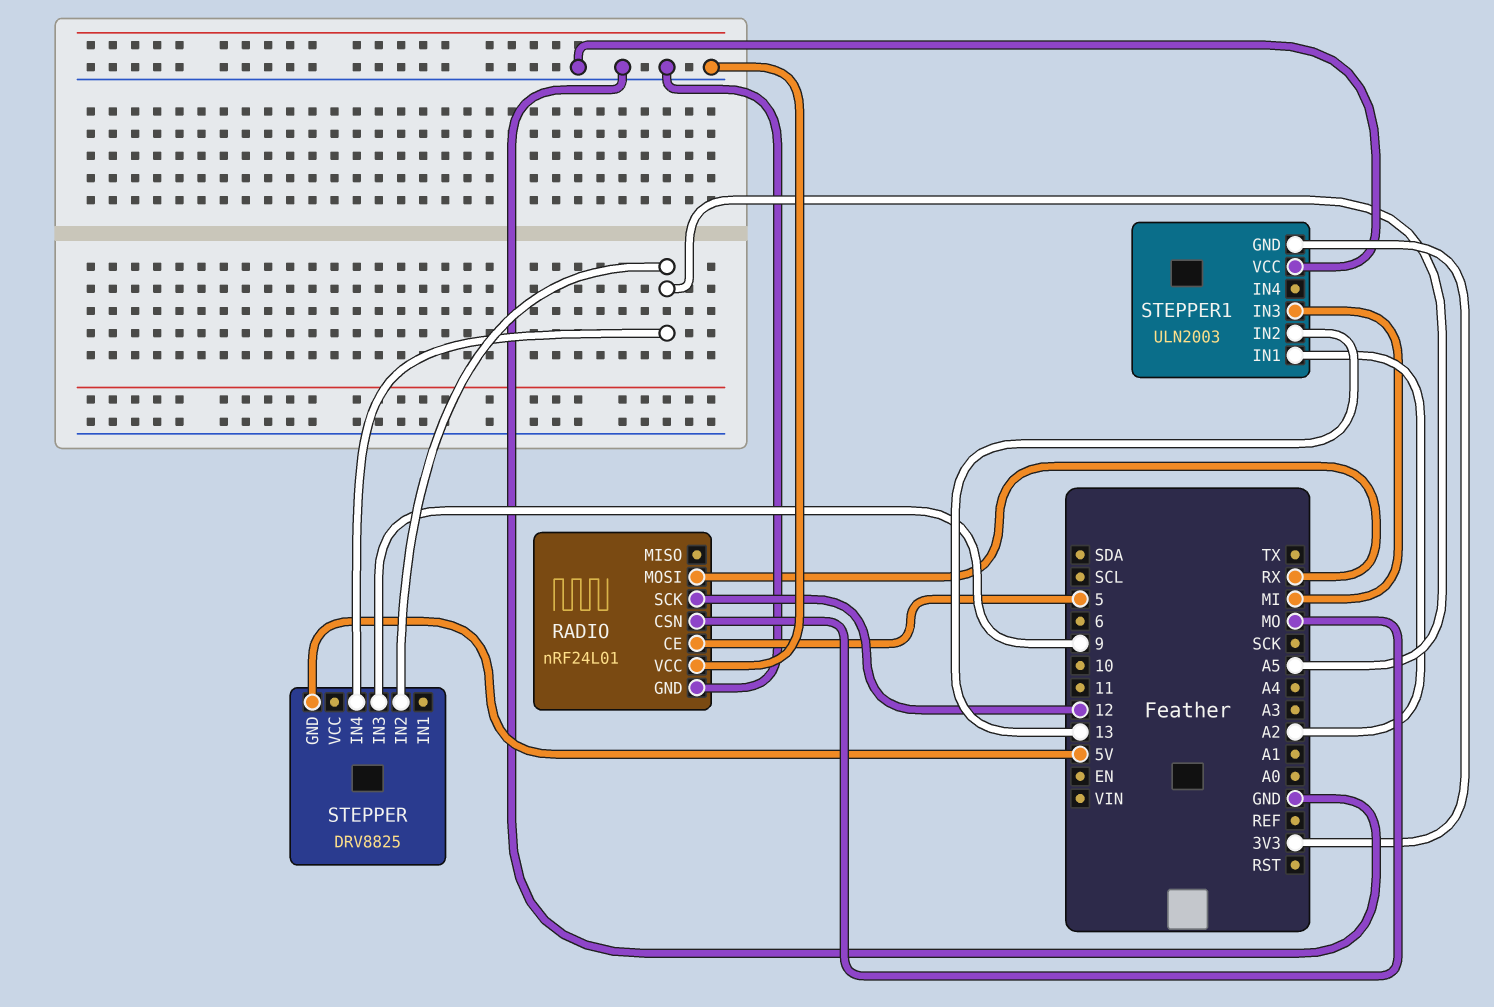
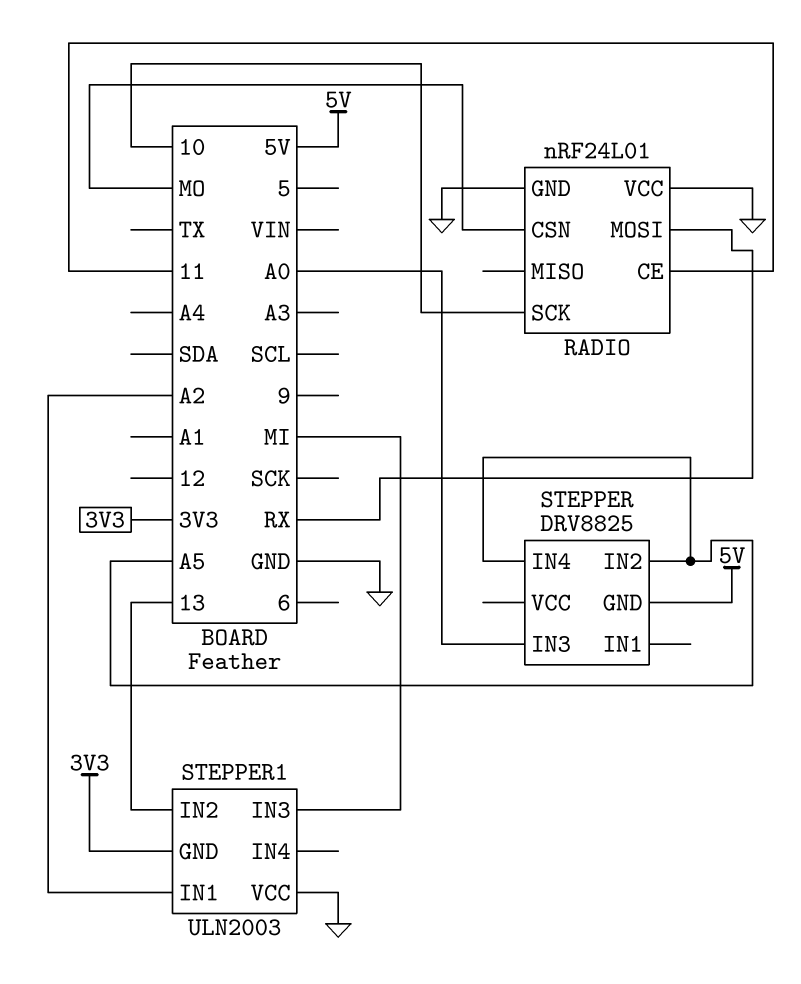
RADIO pin CE: 5 -> 11
RADIO pin SCK: 12 -> 10
STEPPER pin IN3: 9 -> A0

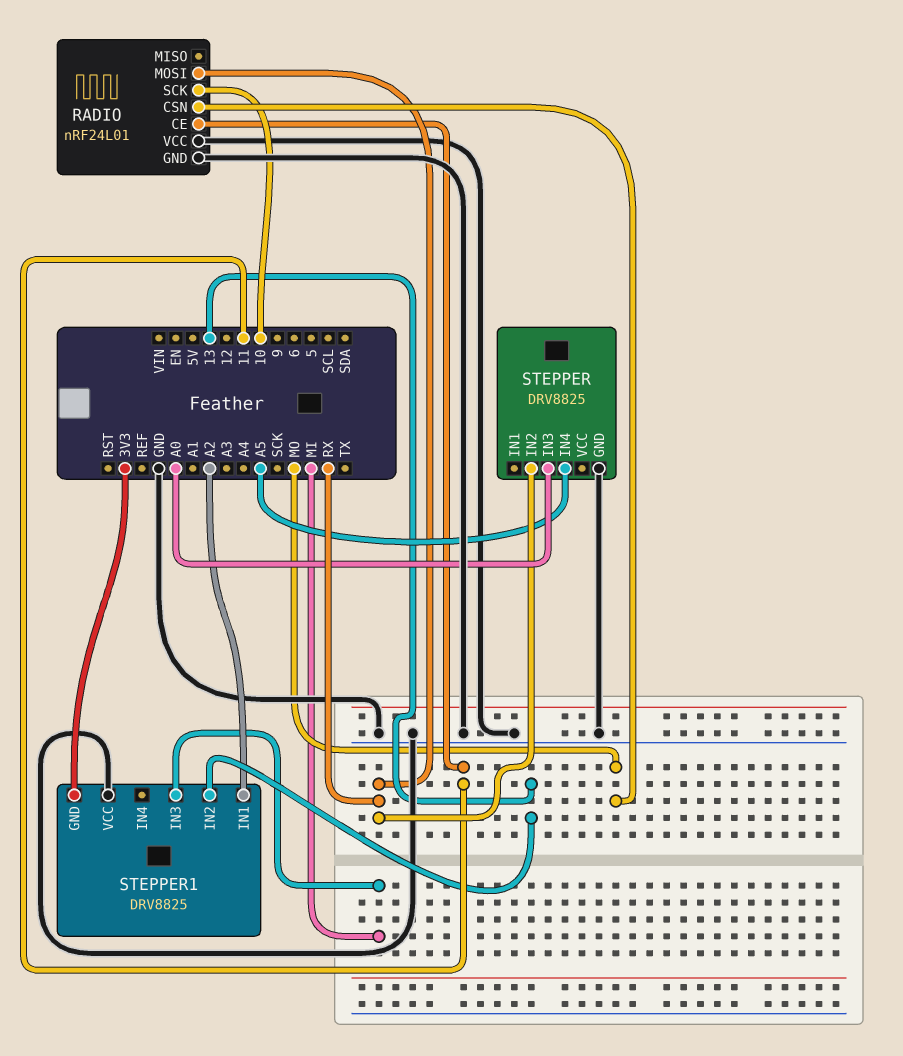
STEPPER pin GND: 5V -> GND
STEPPER pin IN2: A5 -> RX
STEPPER1: ULN2003 -> DRV8825

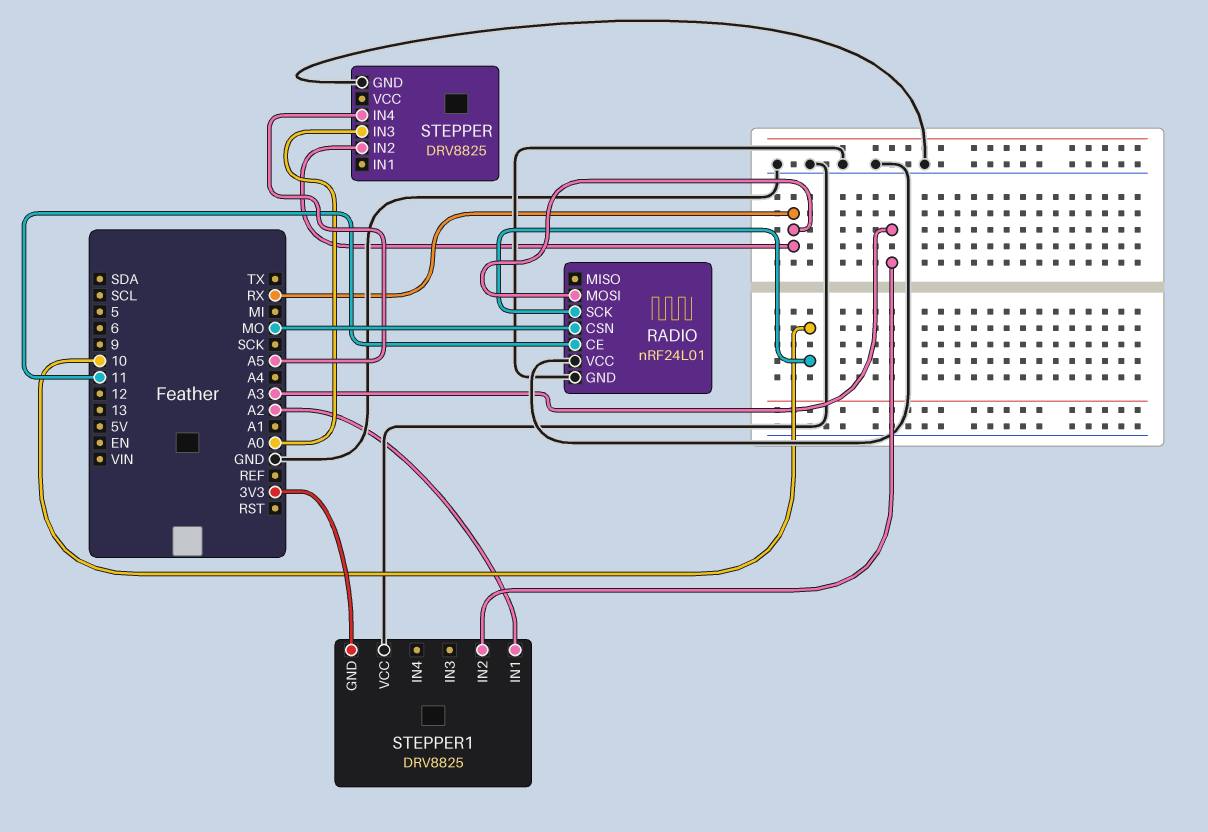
STEPPER1 pin IN2: 13 -> A3
STEPPER1 pin IN3: MI -> none

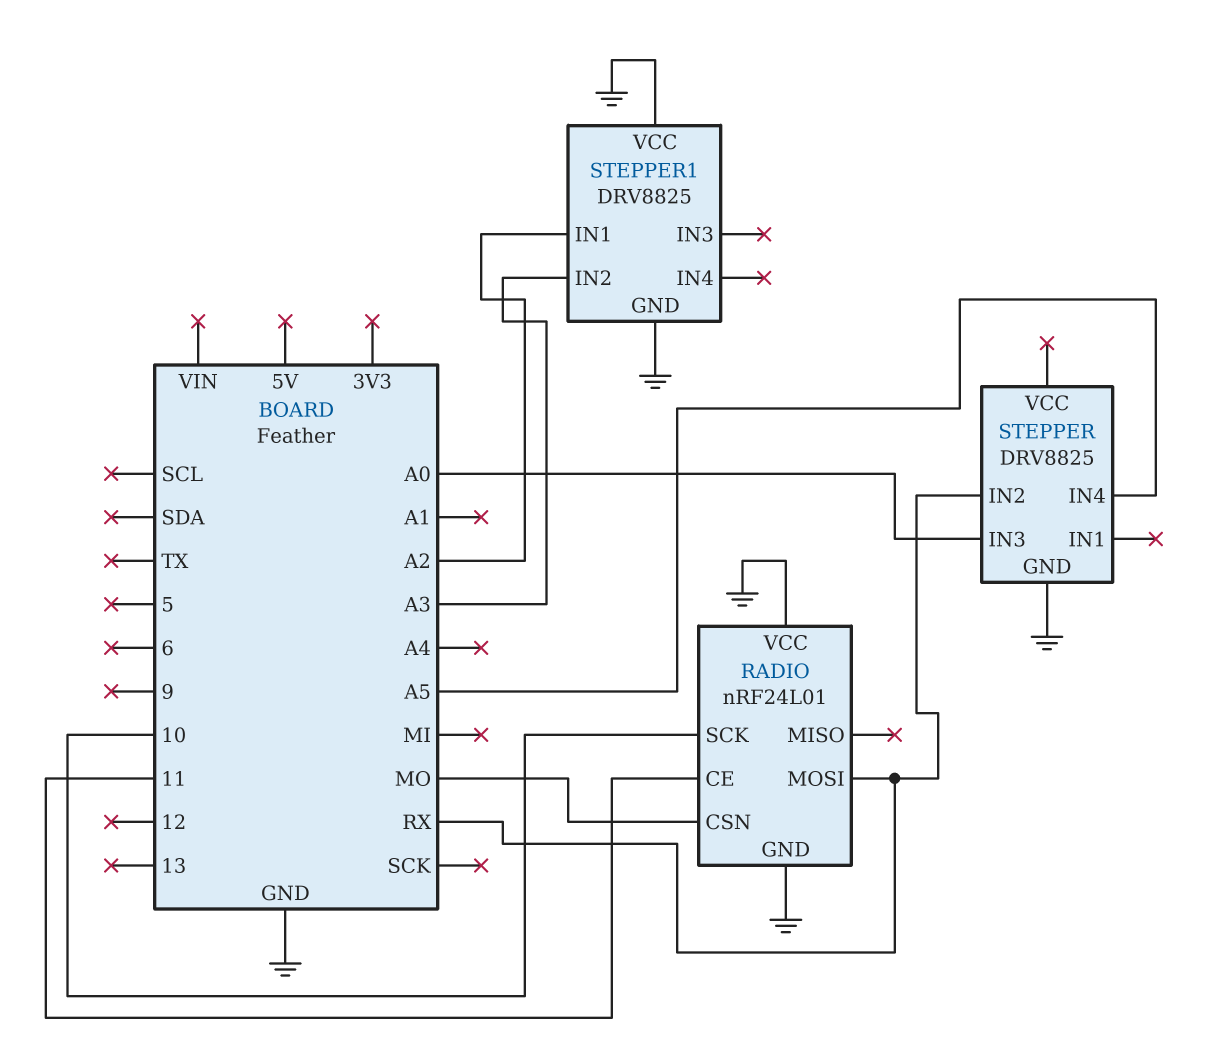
STEPPER1 pin GND: 3V3 -> GND

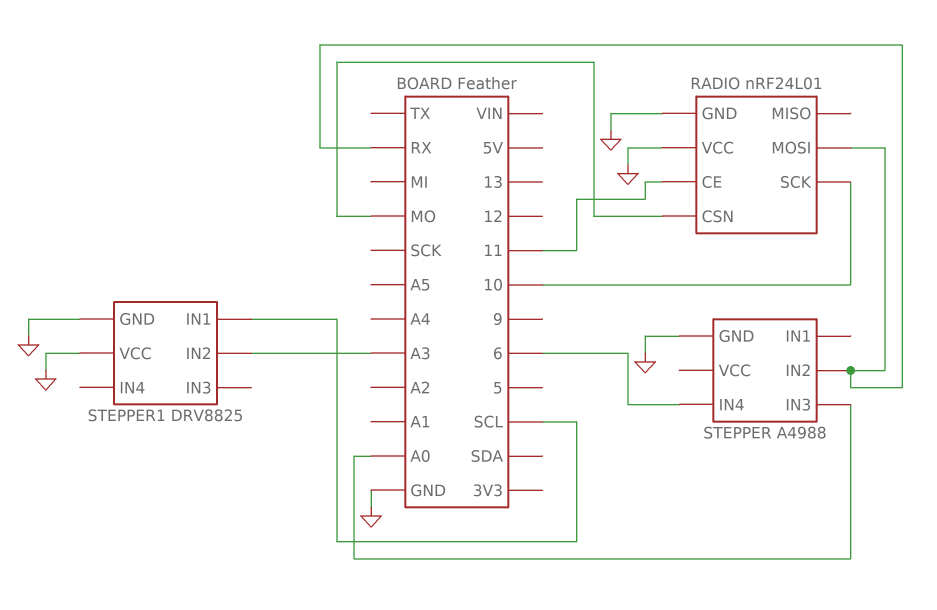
STEPPER: DRV8825 -> A4988
STEPPER pin IN4: A5 -> 6
STEPPER1 pin IN1: A2 -> SCL

